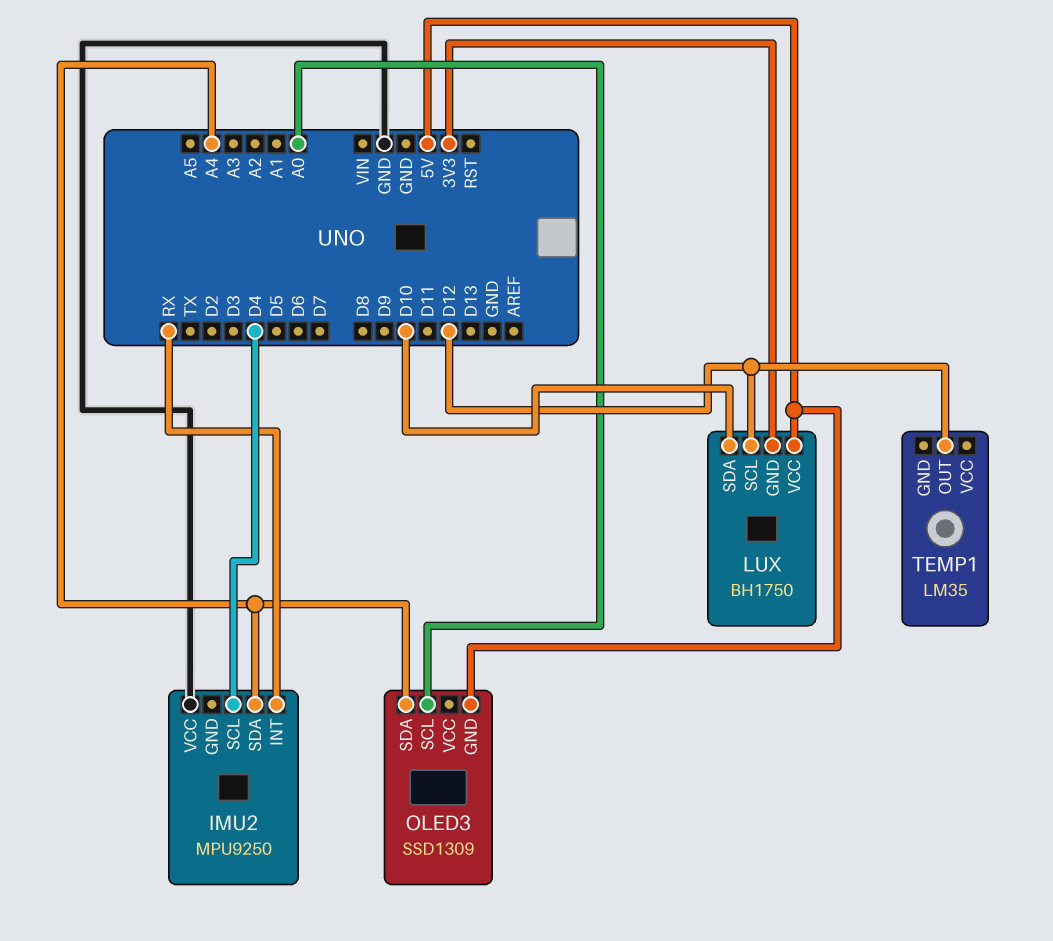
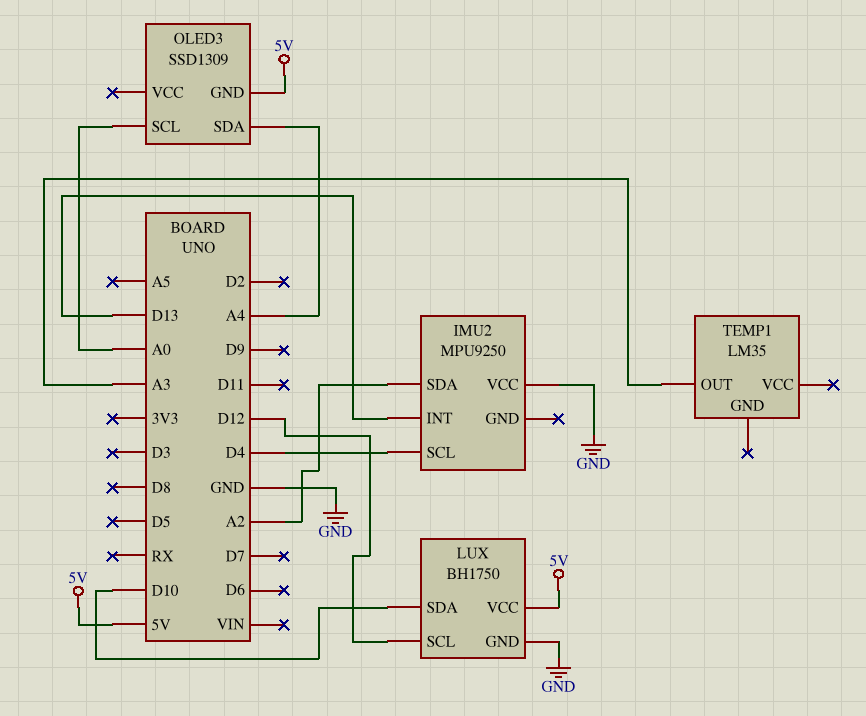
IMU2 pin INT: RX -> D13
IMU2 pin SDA: A4 -> A2
LUX pin GND: 3V3 -> GND
TEMP1 pin OUT: D12 -> A3

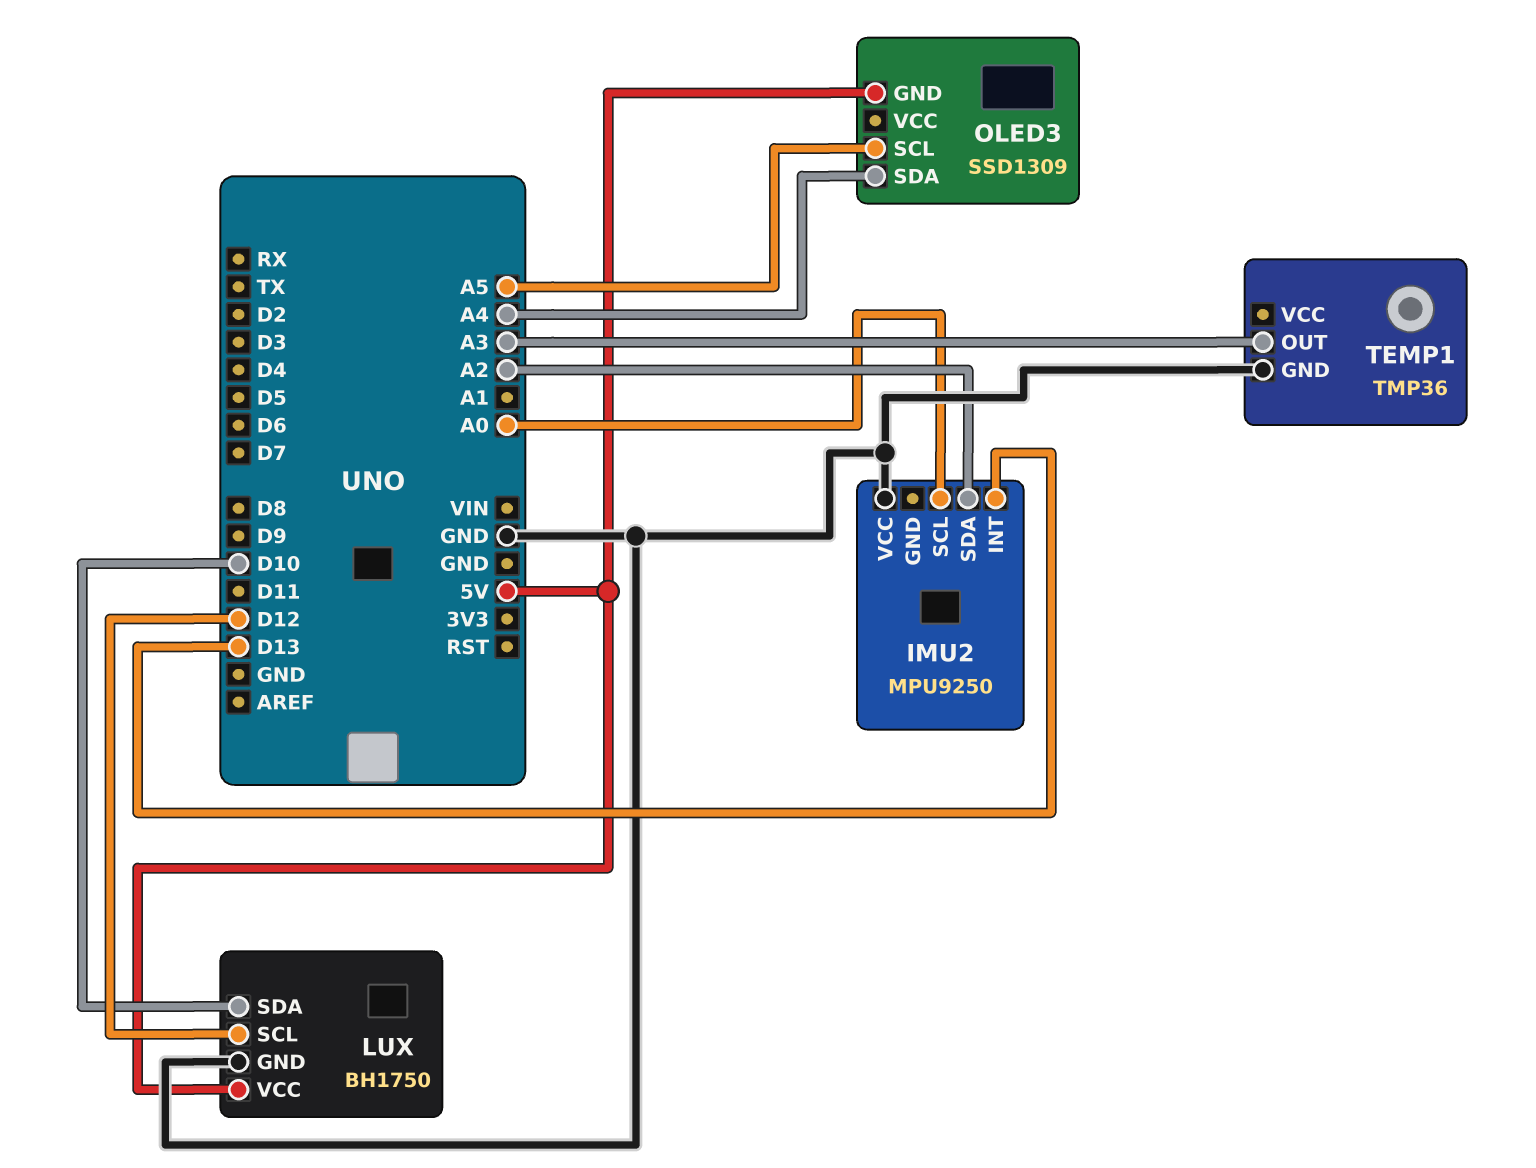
IMU2 pin SCL: D4 -> A0
OLED3 pin SCL: A0 -> A5
TEMP1: LM35 -> TMP36
TEMP1 pin GND: none -> GND

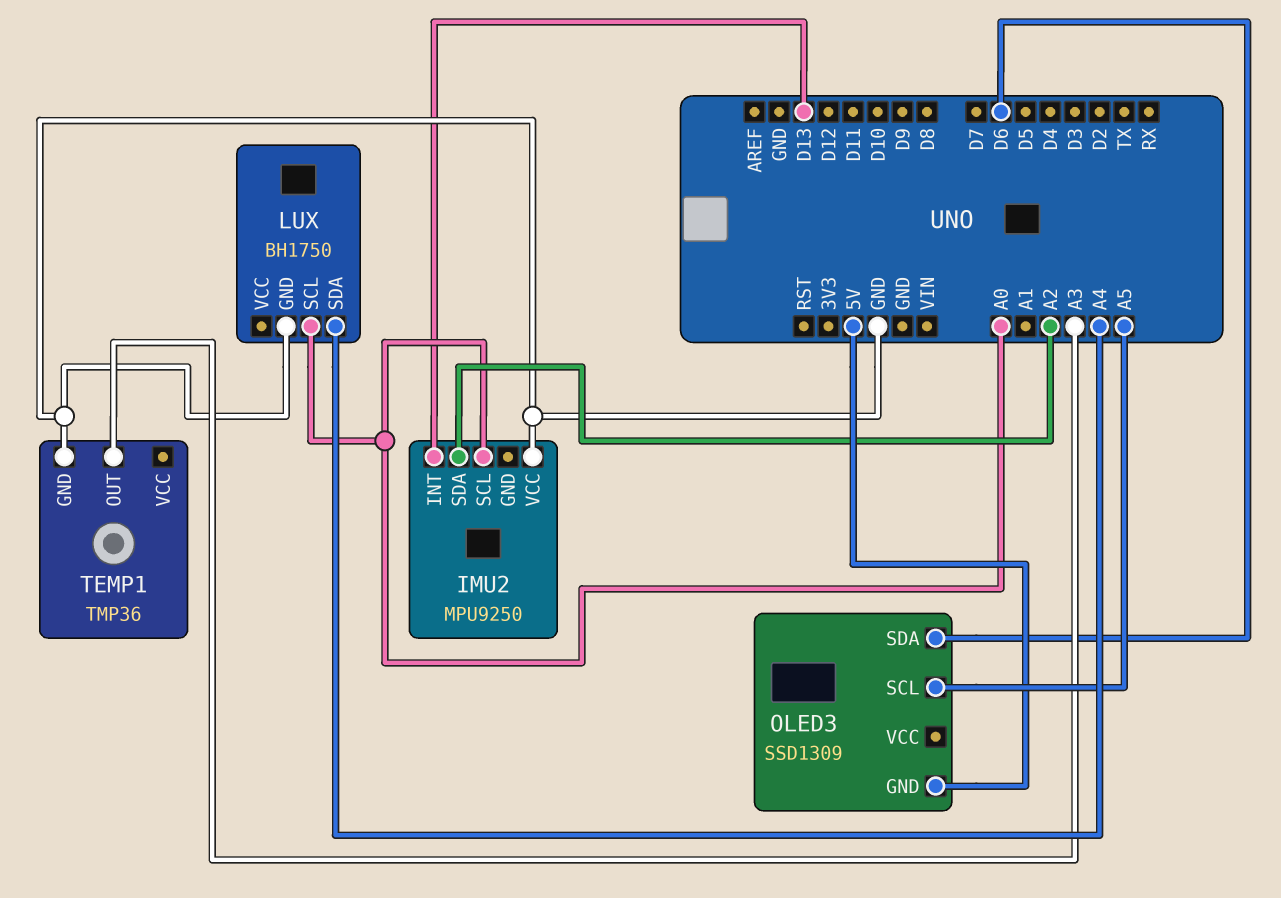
LUX pin SCL: D12 -> A0
LUX pin SDA: D10 -> A4
LUX pin VCC: 5V -> none
OLED3 pin SDA: A4 -> D6

